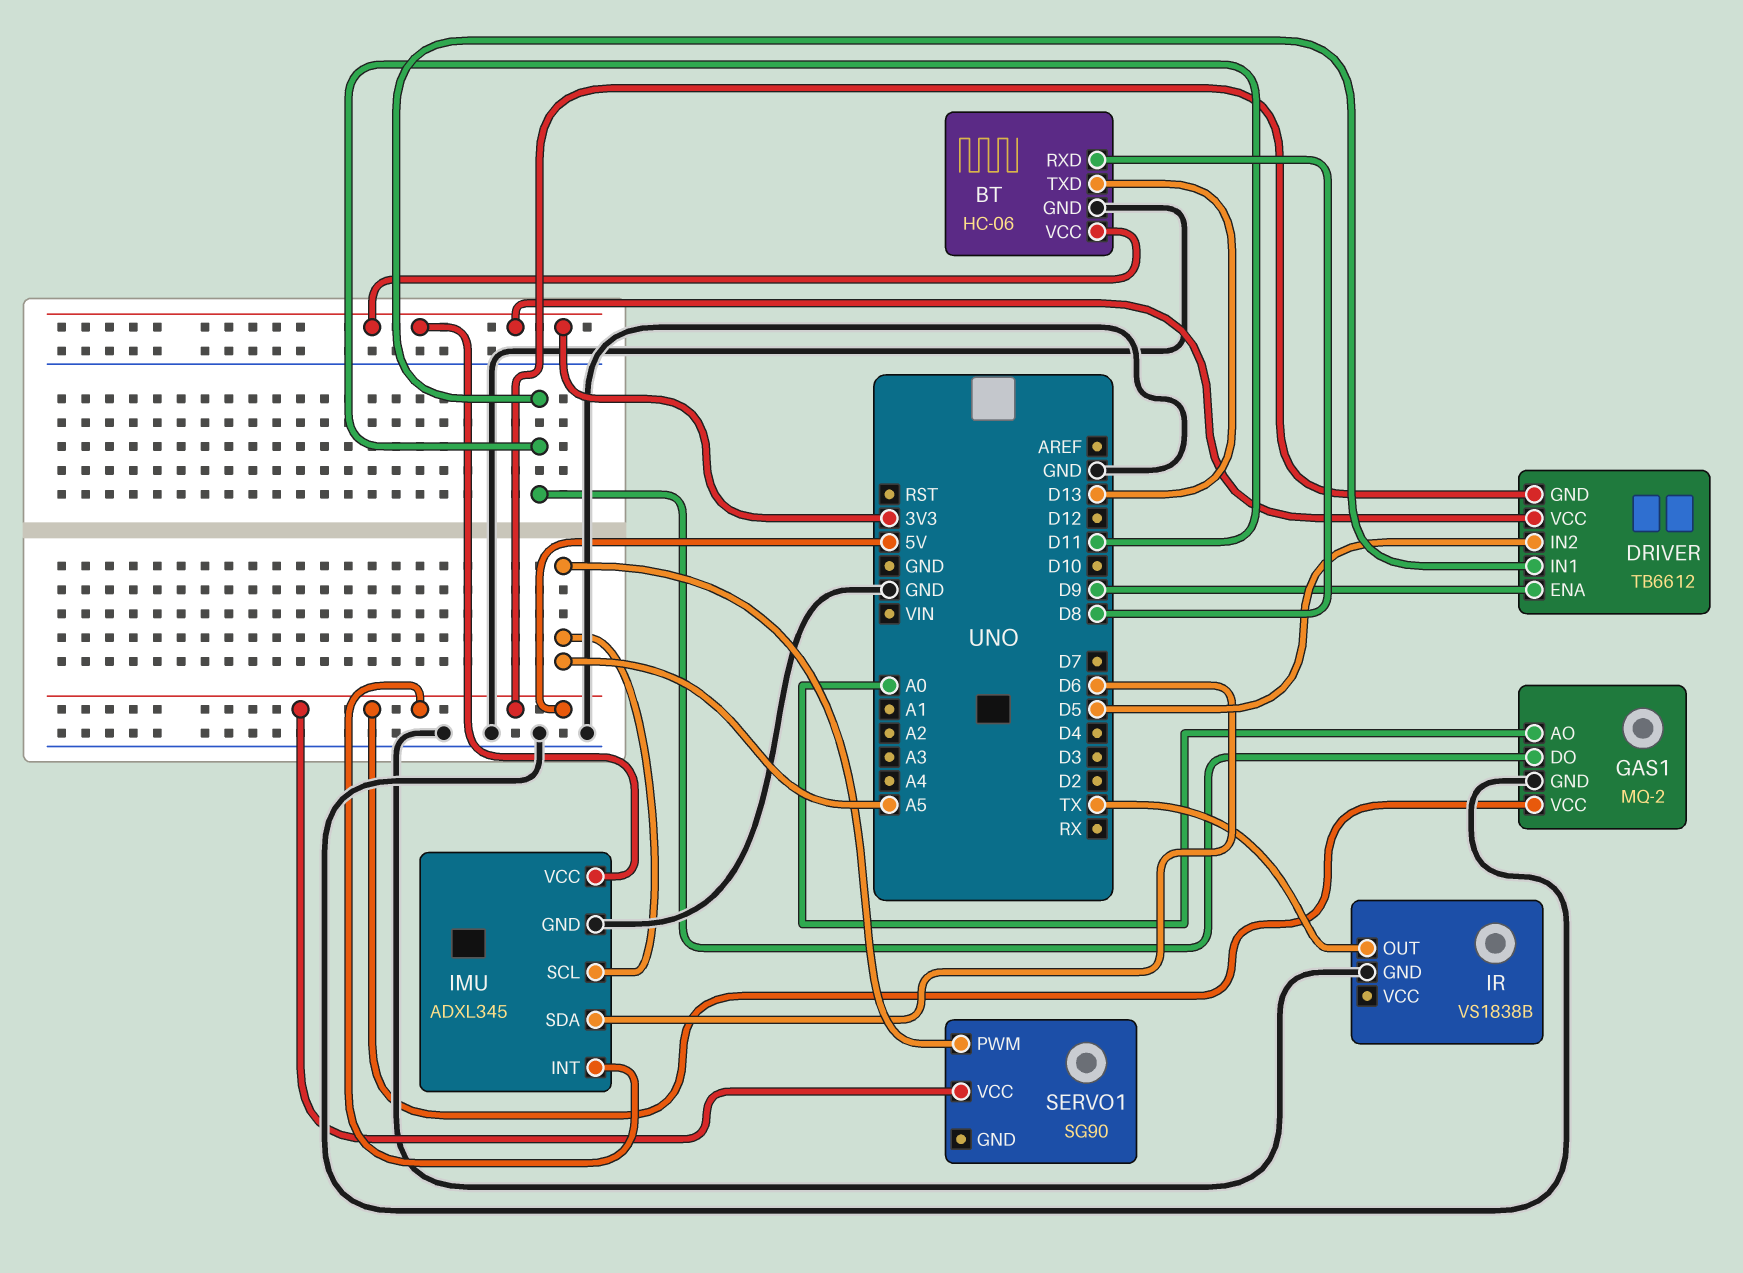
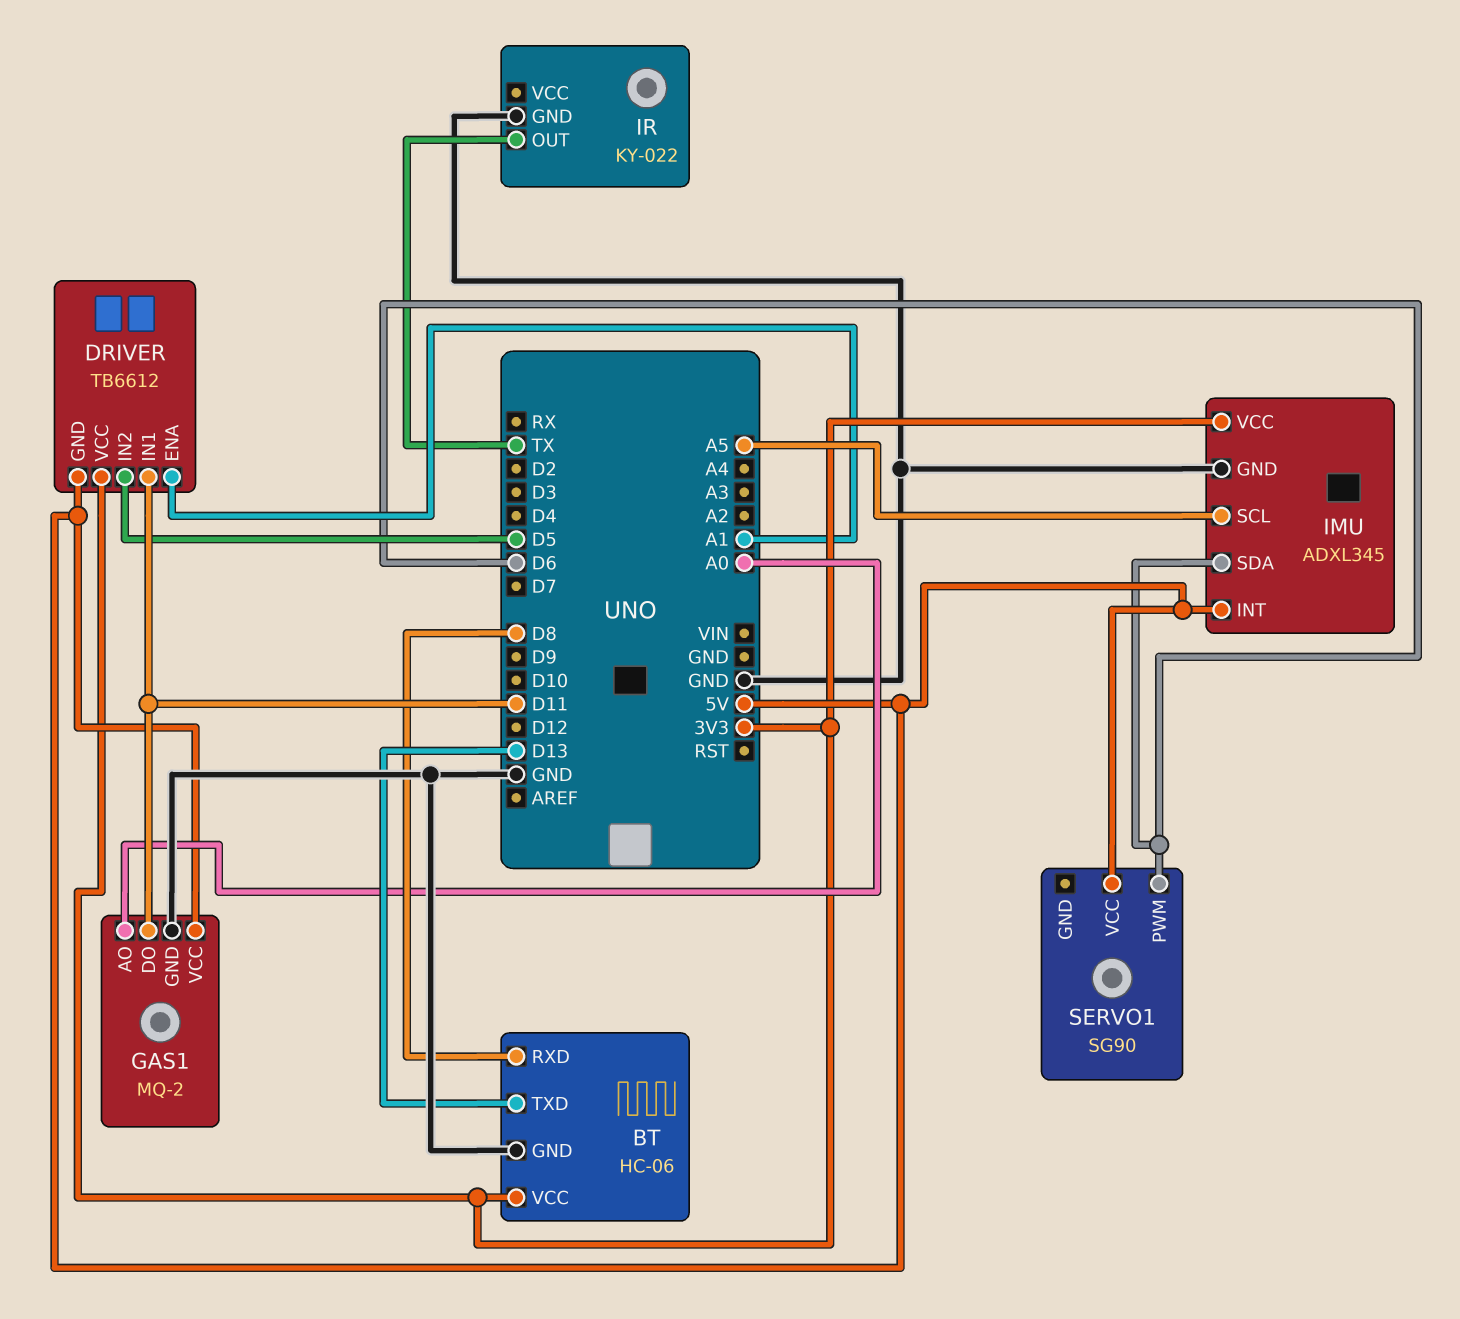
DRIVER pin ENA: D9 -> A1
IR: VS1838B -> KY-022
SERVO1 pin PWM: A5 -> D6

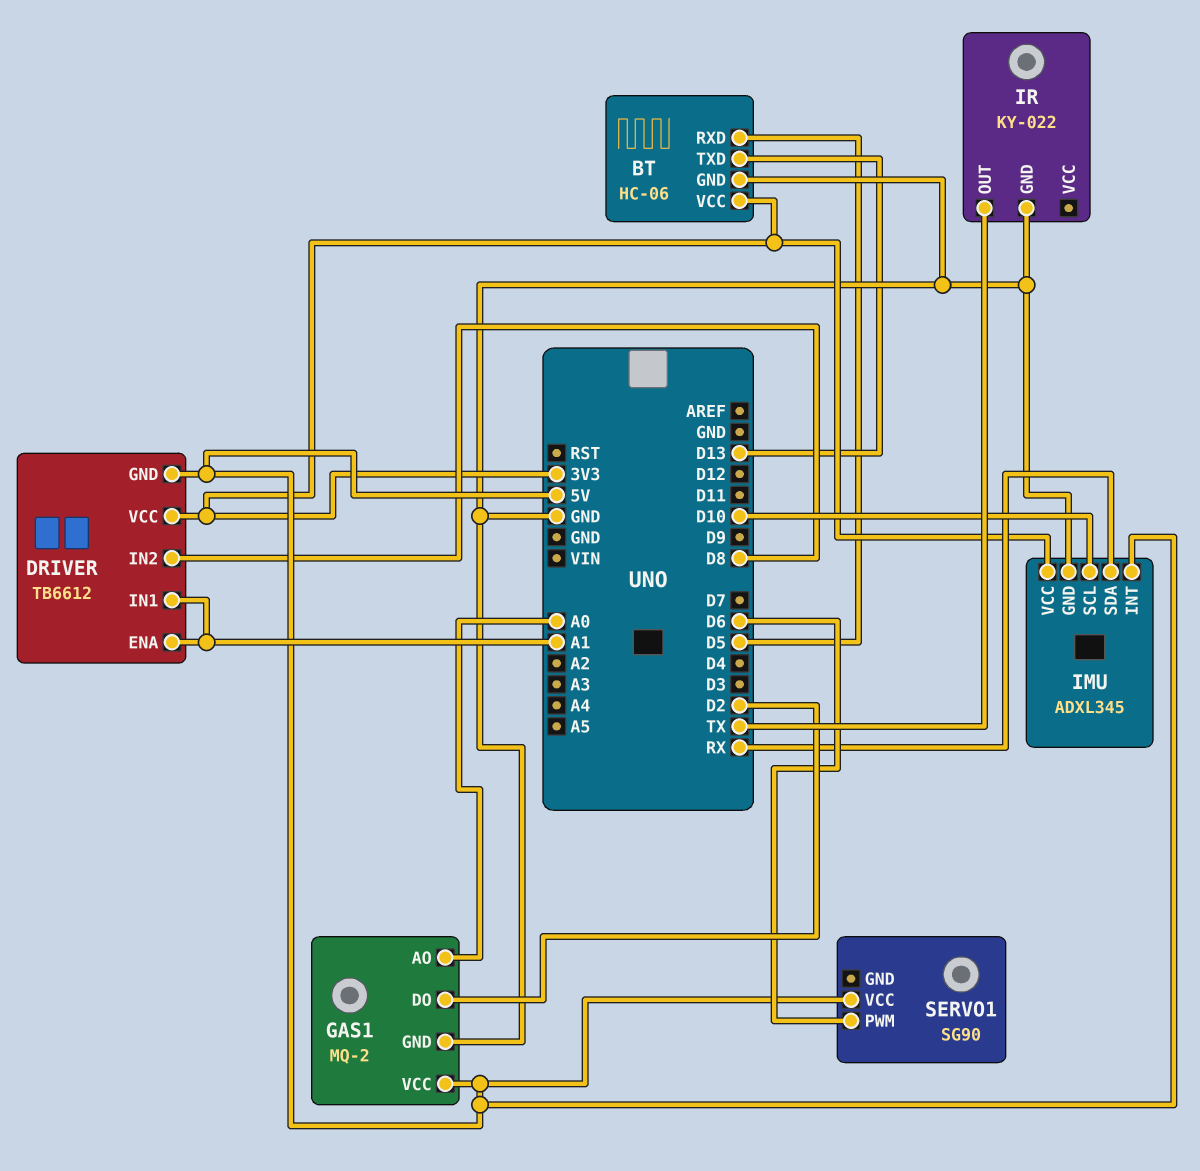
BT pin RXD: D8 -> D5
DRIVER pin IN1: D11 -> A1
DRIVER pin IN2: D5 -> D8
GAS1 pin DO: D11 -> D2
IMU pin SCL: A5 -> D10
IMU pin SDA: D6 -> RX

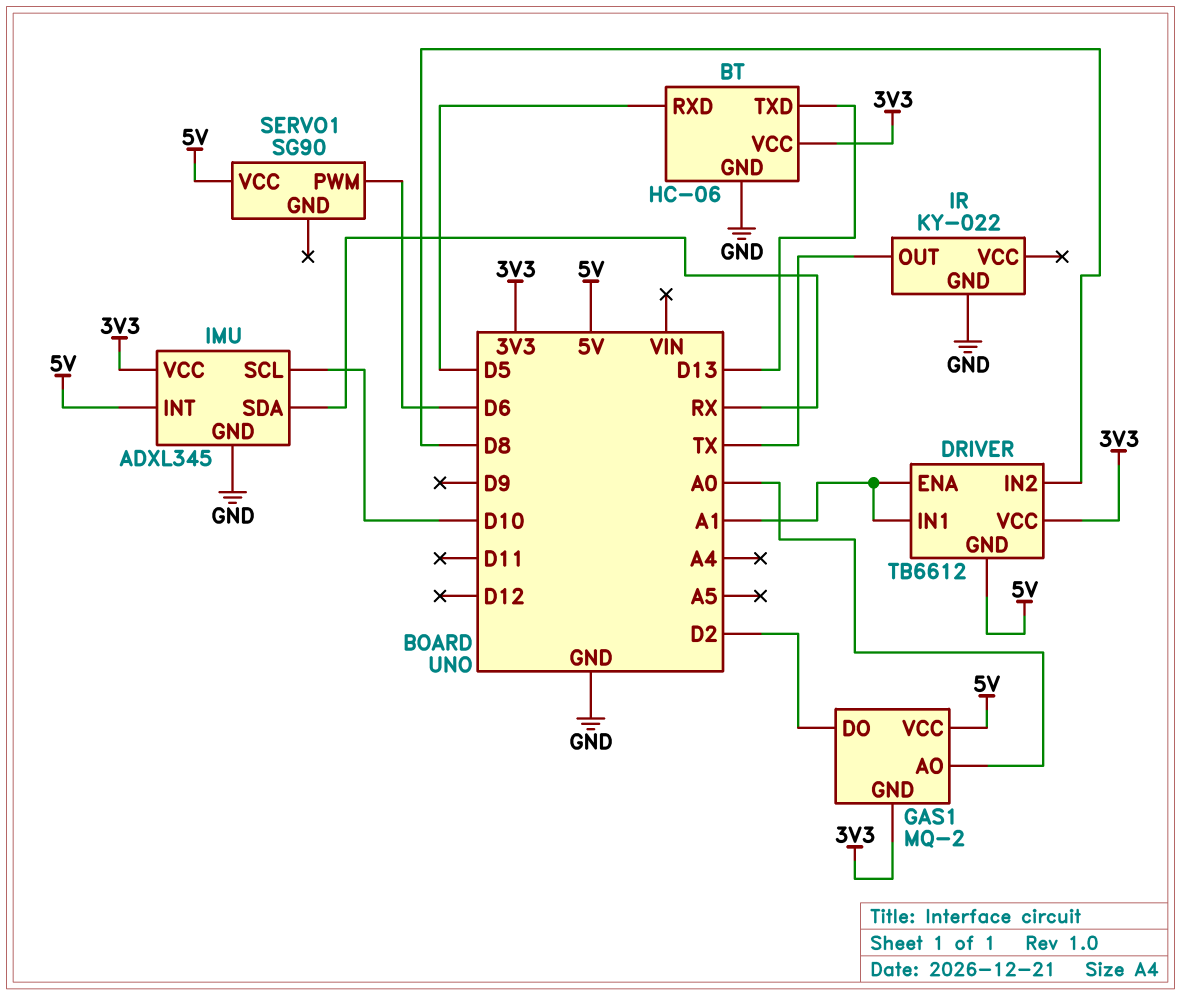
GAS1 pin GND: GND -> 3V3

